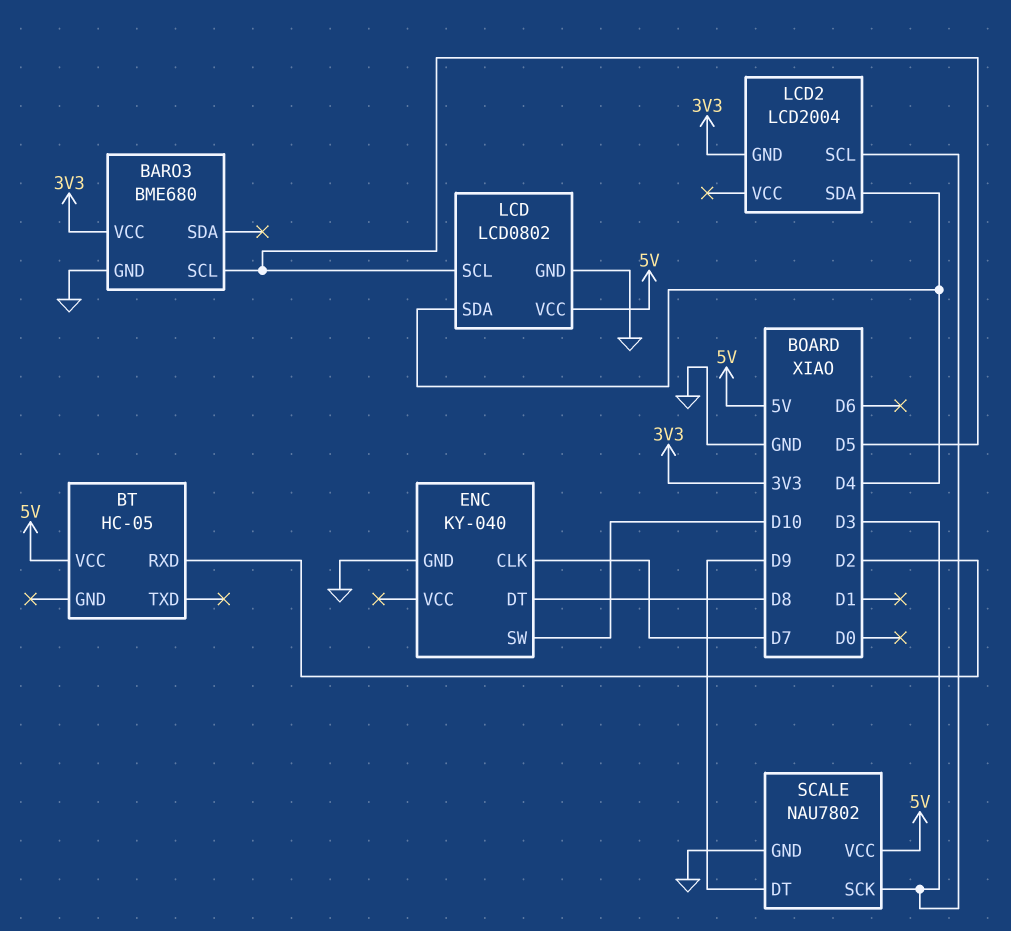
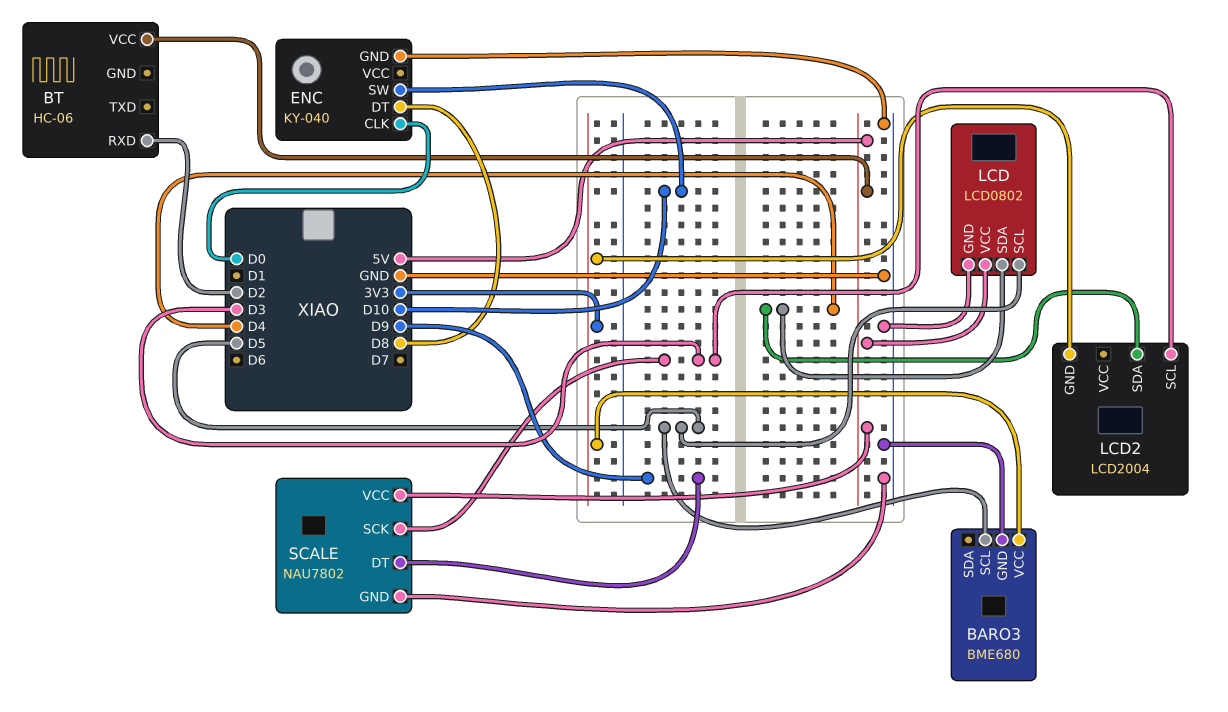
BT: HC-05 -> HC-06
ENC pin CLK: D7 -> D0

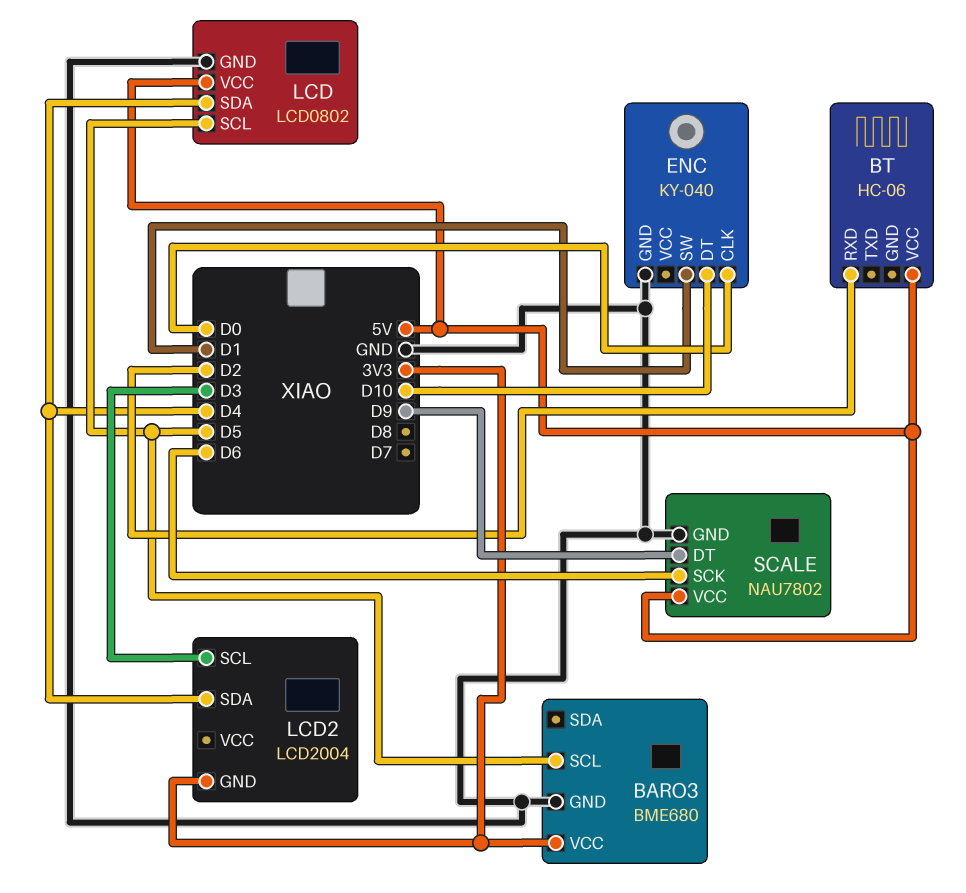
ENC pin DT: D8 -> D10
ENC pin SW: D10 -> D1
SCALE pin SCK: D3 -> D6

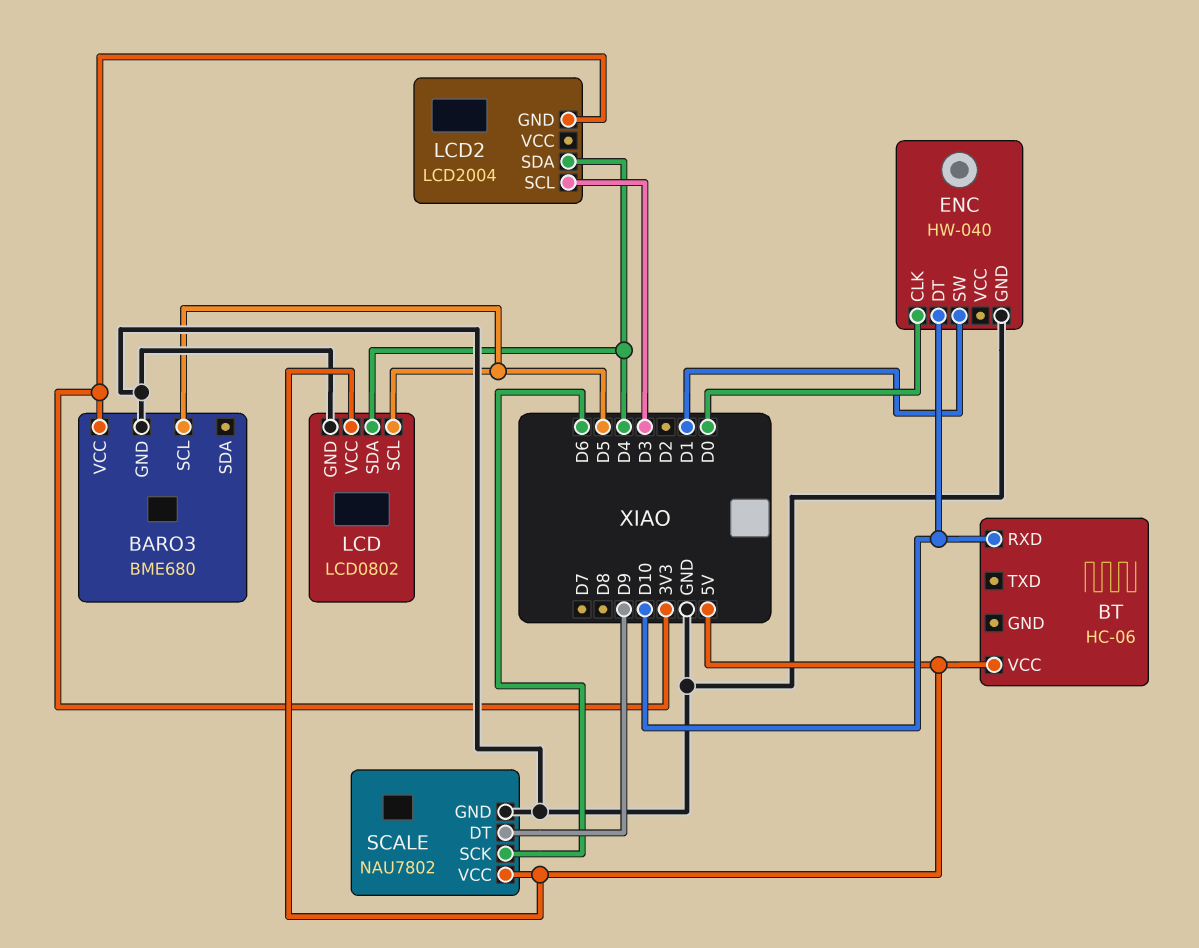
BT pin RXD: D2 -> D10
ENC: KY-040 -> HW-040

